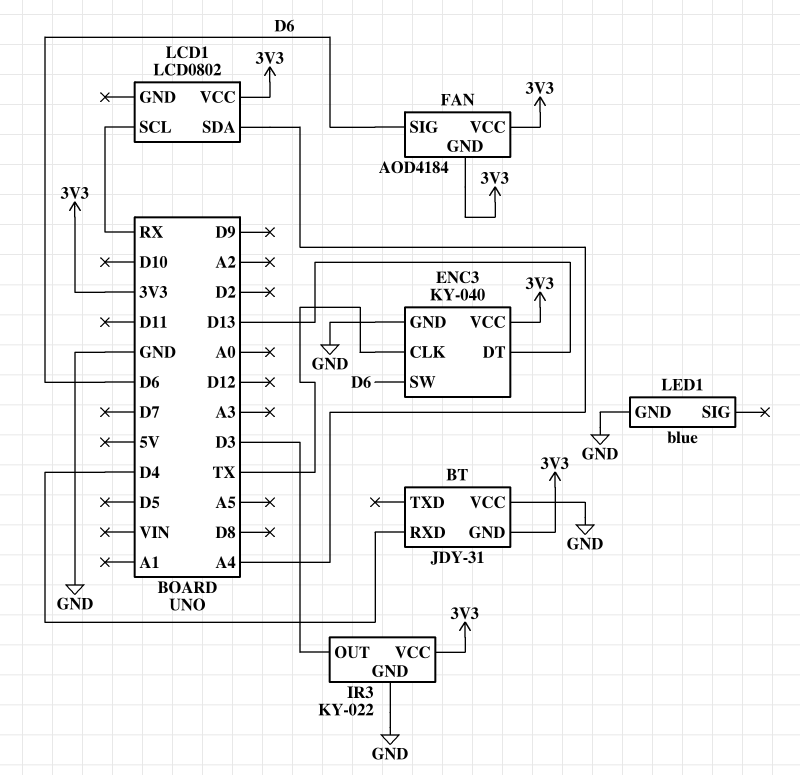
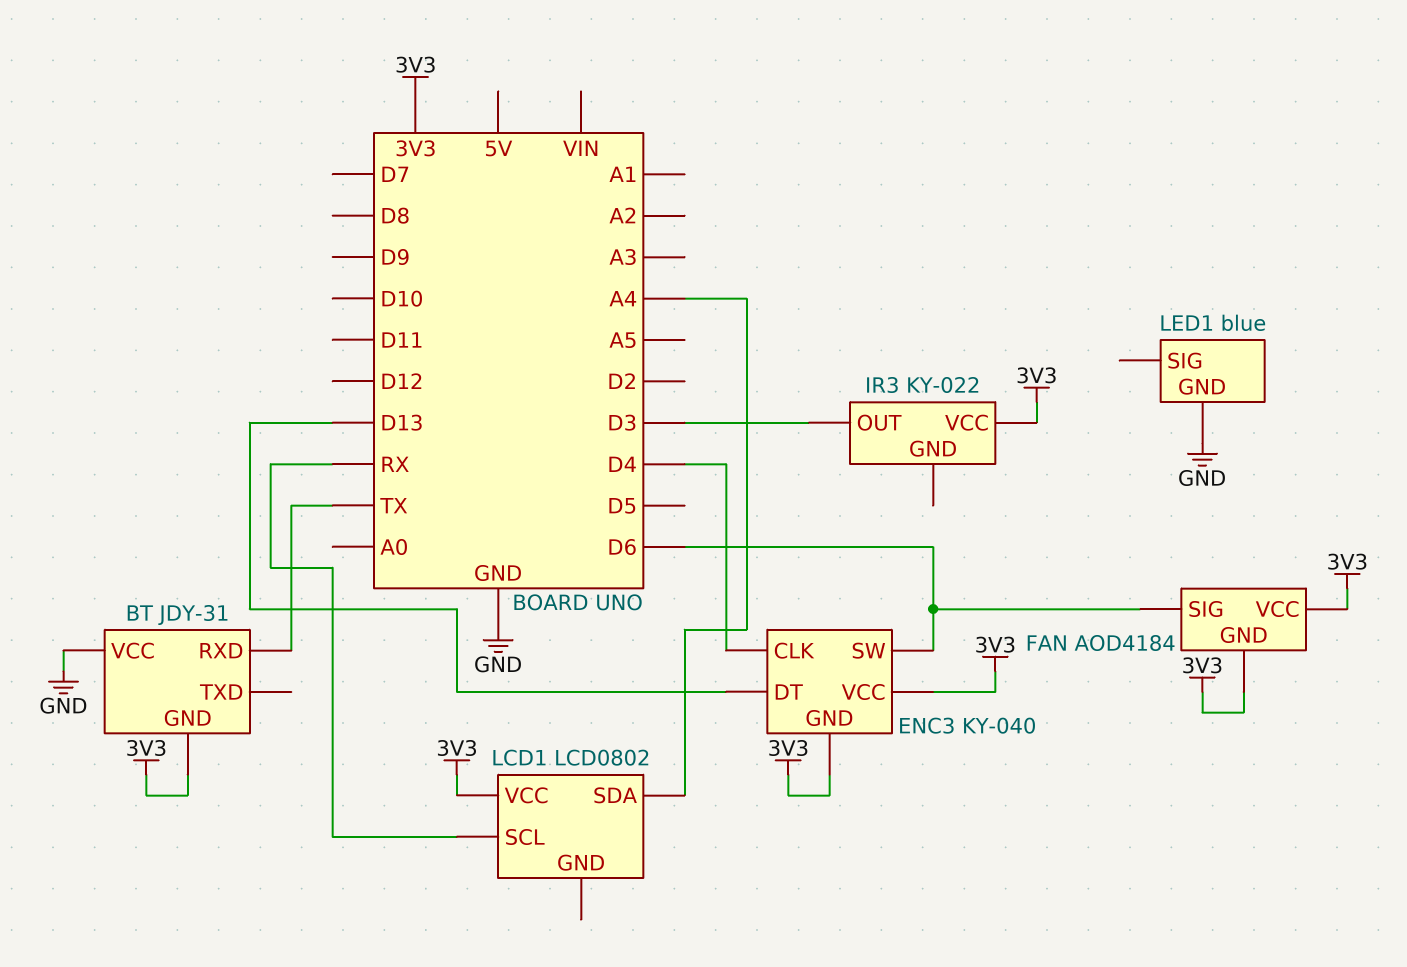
BT pin RXD: D4 -> TX
ENC3 pin CLK: TX -> D4
ENC3 pin GND: GND -> 3V3
IR3 pin GND: GND -> none

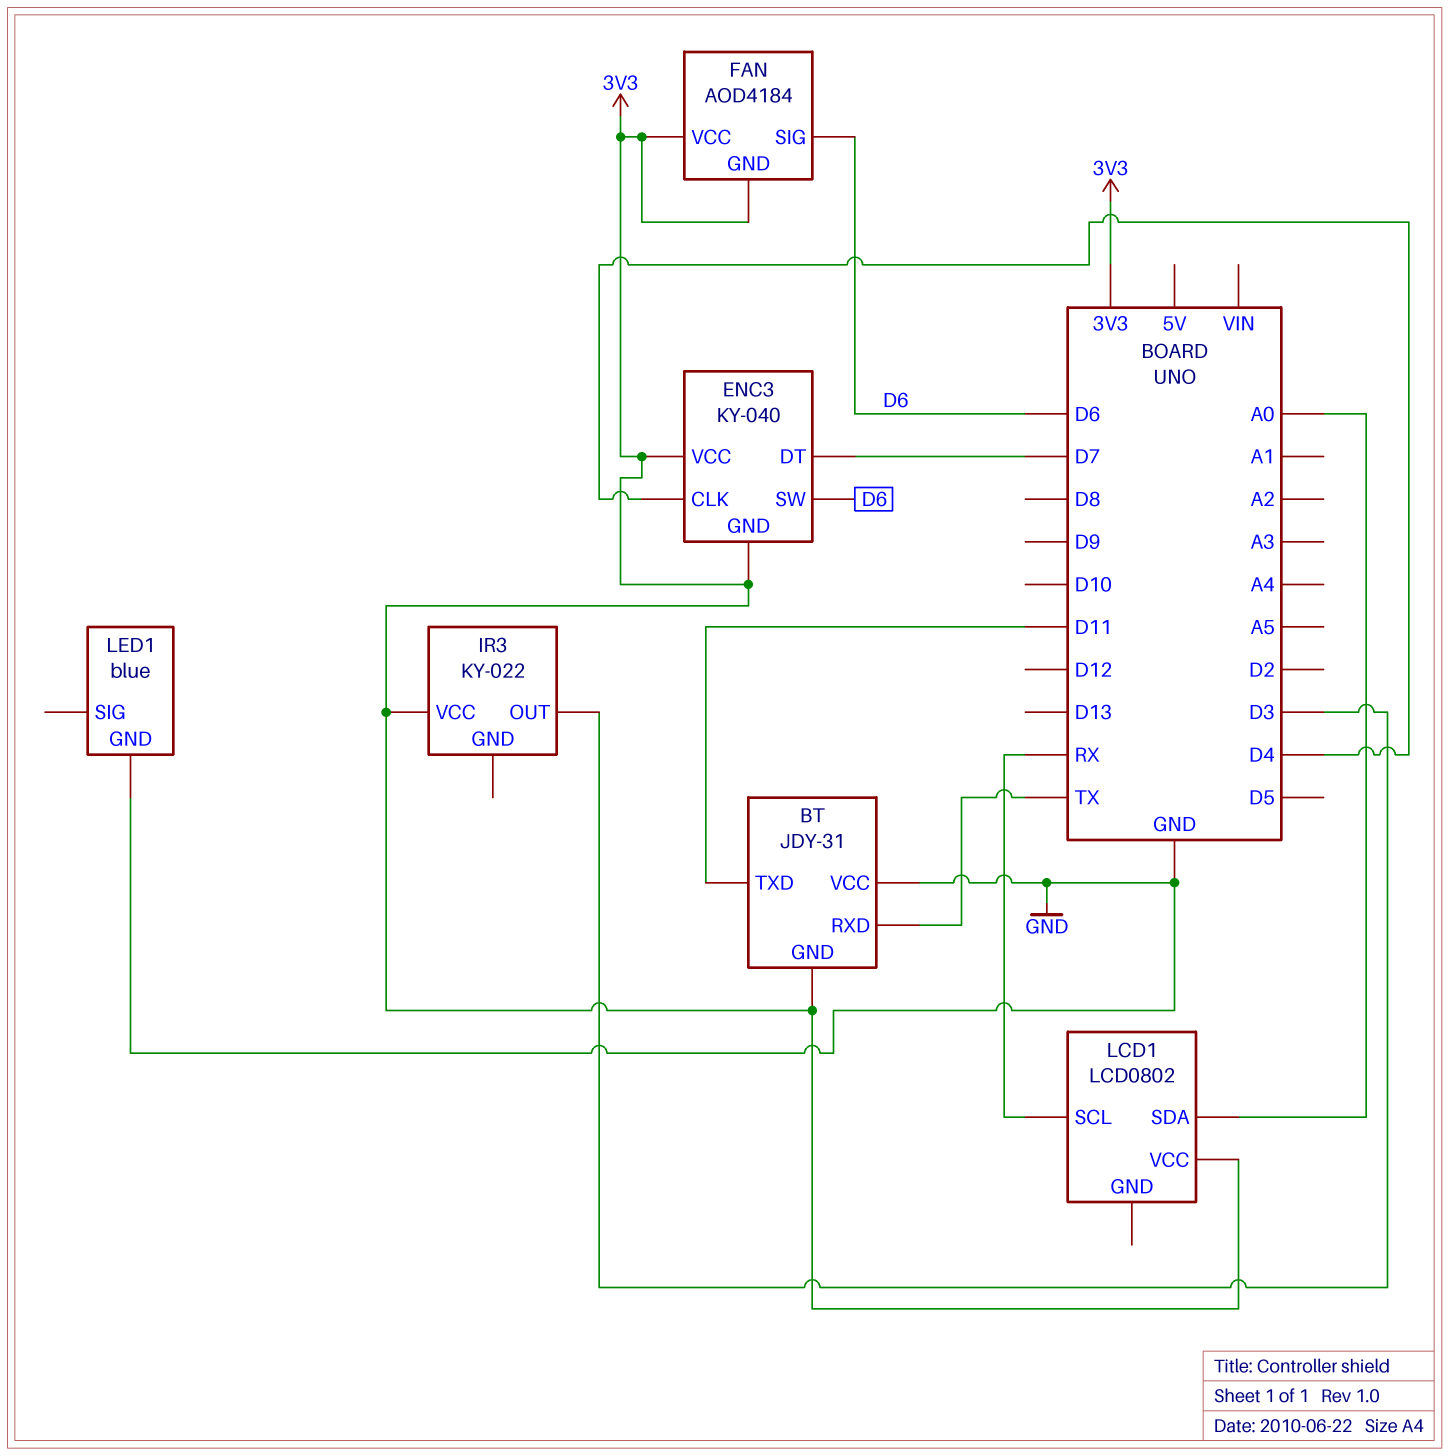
BT pin TXD: none -> D11
ENC3 pin DT: D13 -> D7
LCD1 pin SDA: A4 -> A0

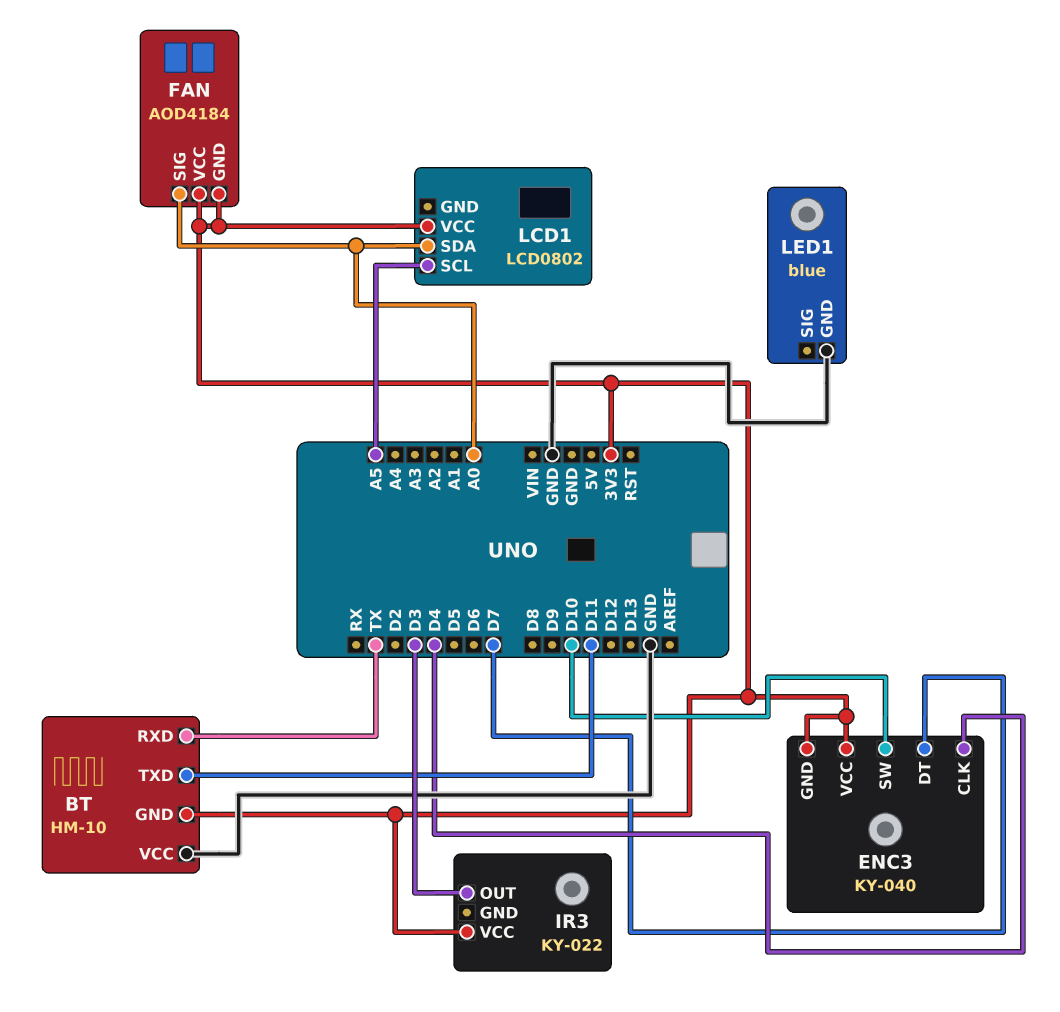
BT: JDY-31 -> HM-10
ENC3 pin SW: D6 -> D10
FAN pin SIG: D6 -> A0
LCD1 pin SCL: RX -> A5

